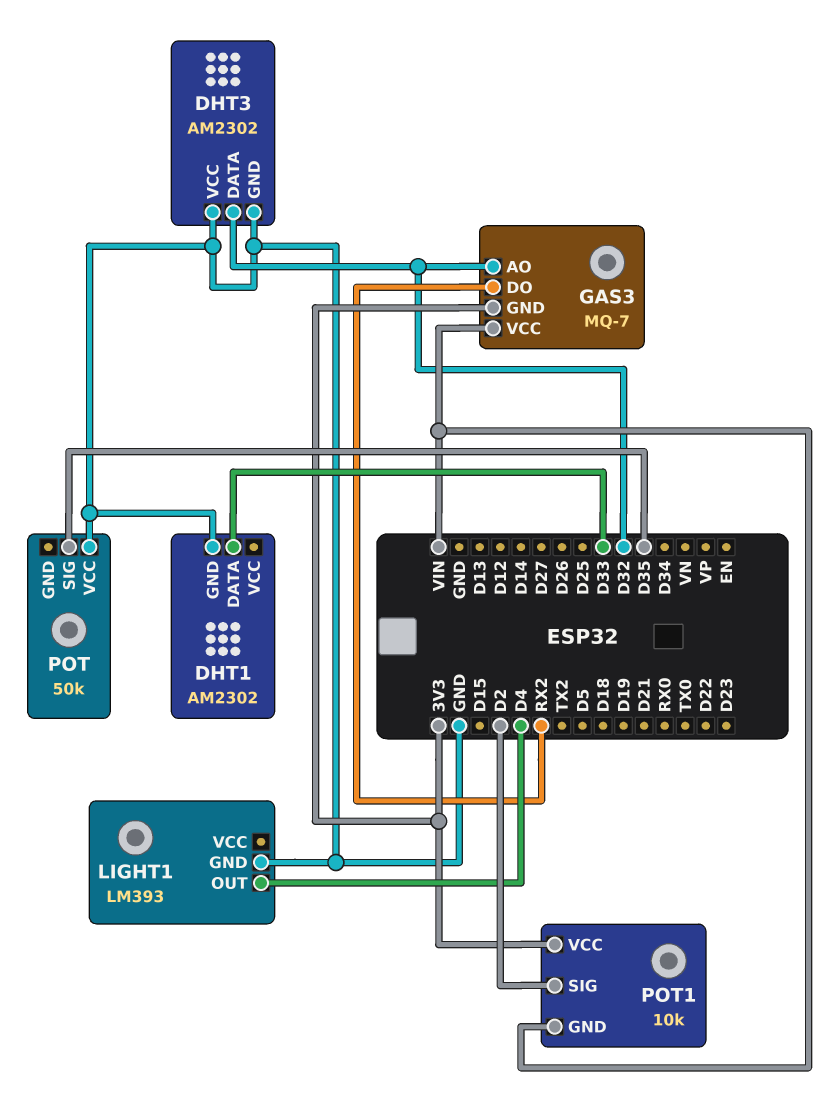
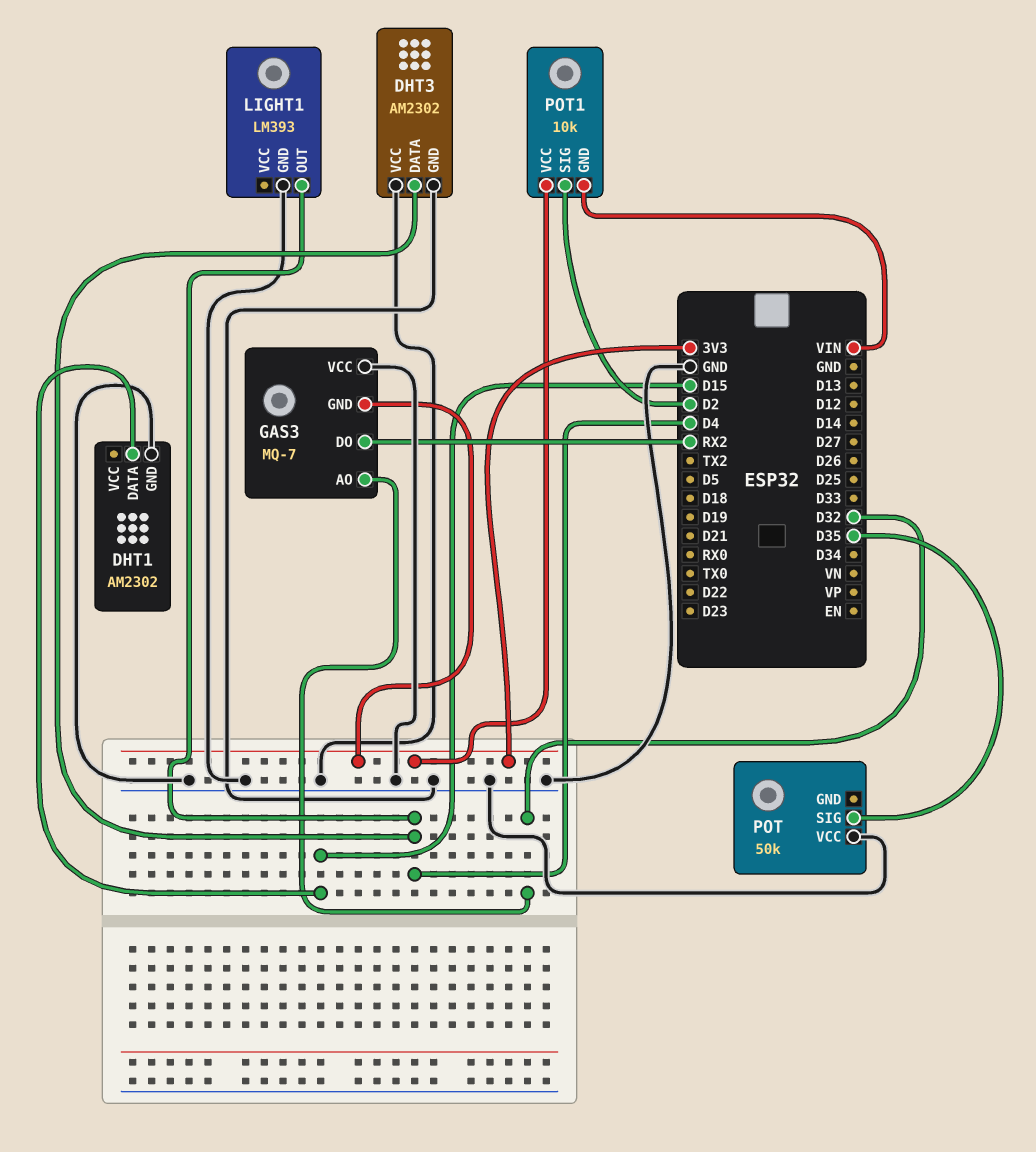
DHT1 pin DATA: D33 -> D15
DHT3 pin DATA: D32 -> D4
GAS3 pin VCC: VIN -> GND

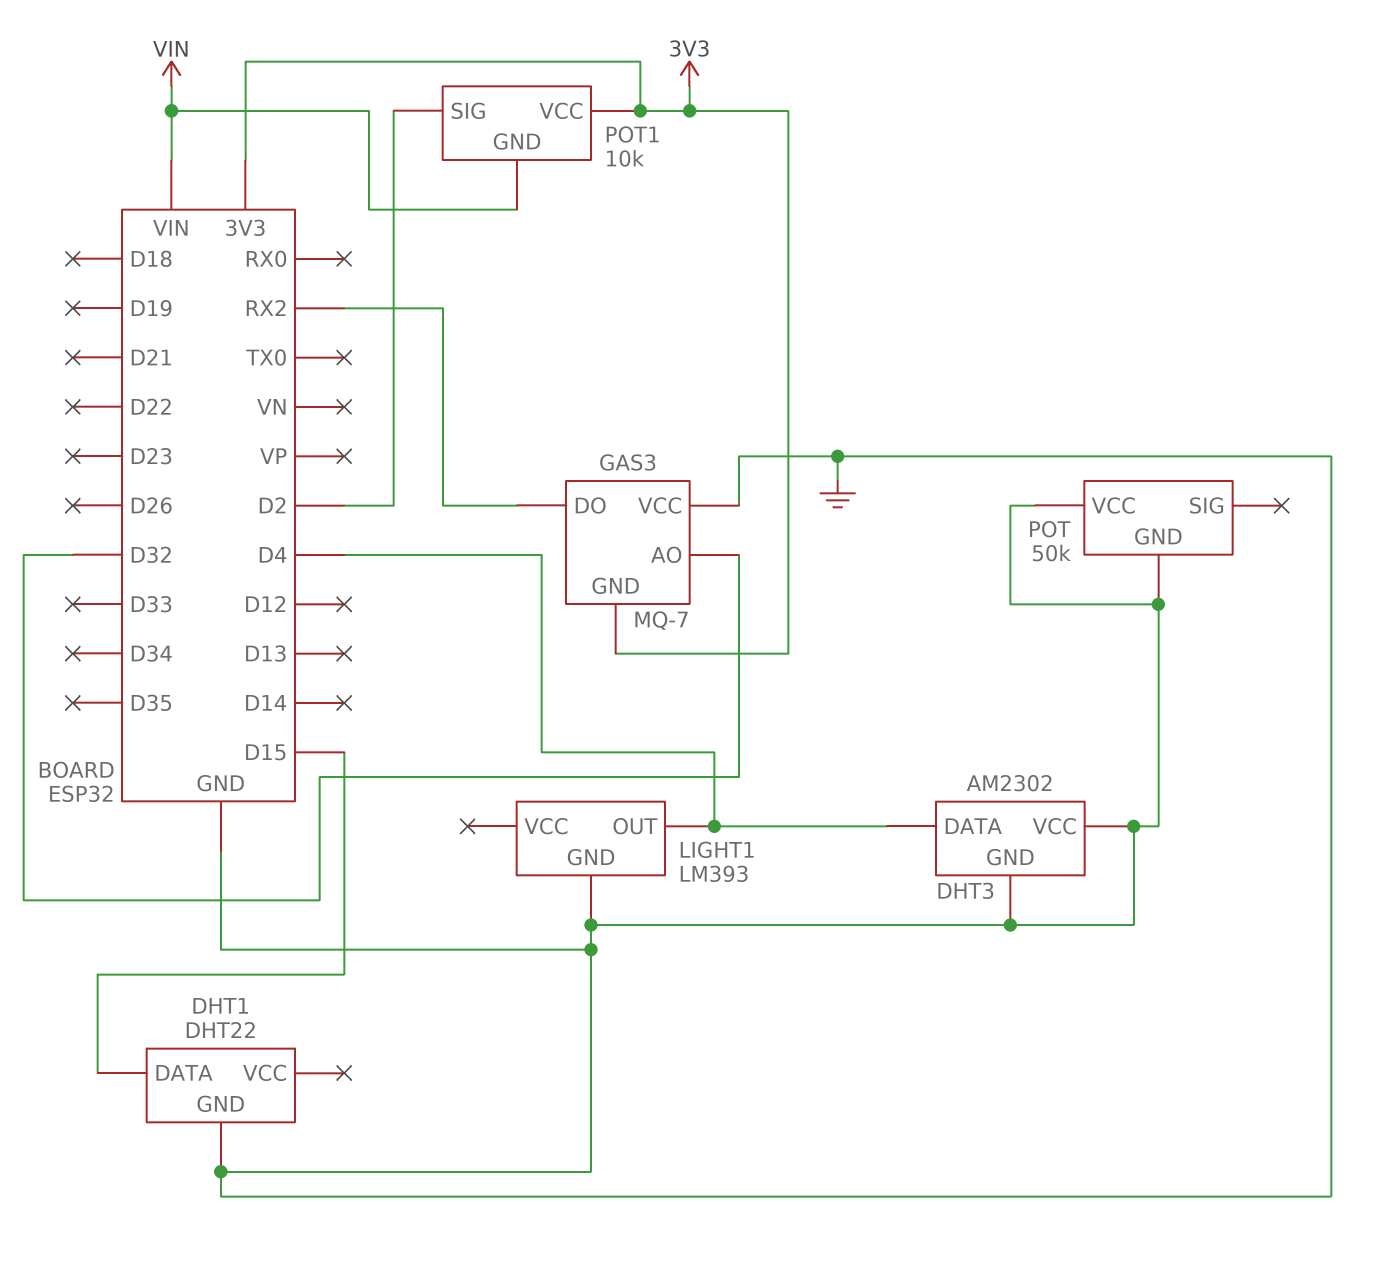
DHT1: AM2302 -> DHT22
POT pin GND: none -> GND
POT pin SIG: D35 -> none

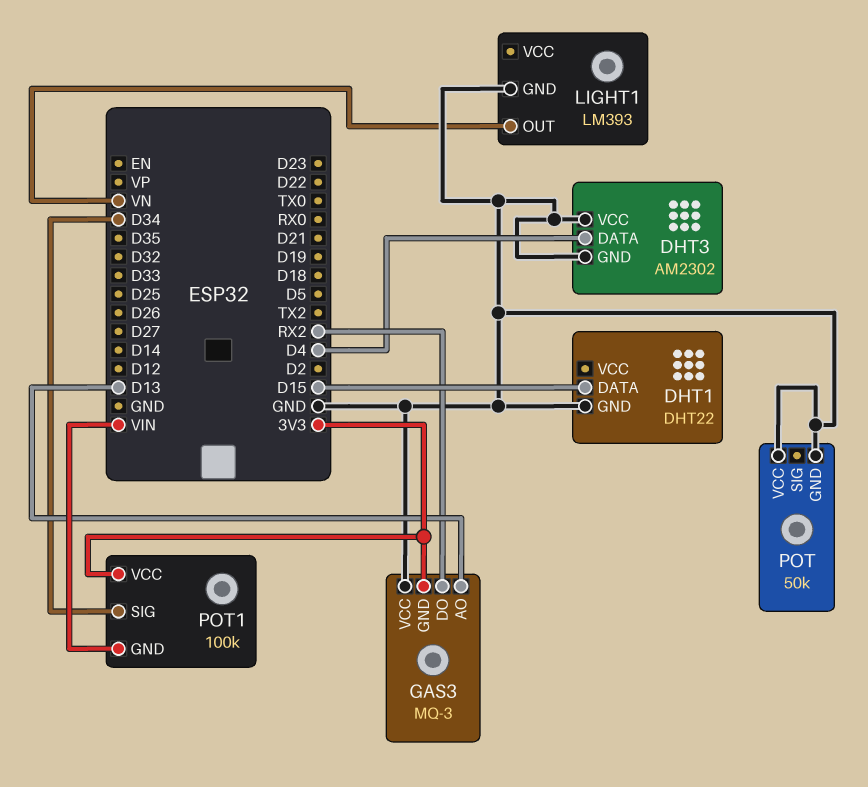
GAS3: MQ-7 -> MQ-3
GAS3 pin AO: D32 -> D13
LIGHT1 pin OUT: D4 -> VN
POT1: 10k -> 100k
POT1 pin SIG: D2 -> D34

